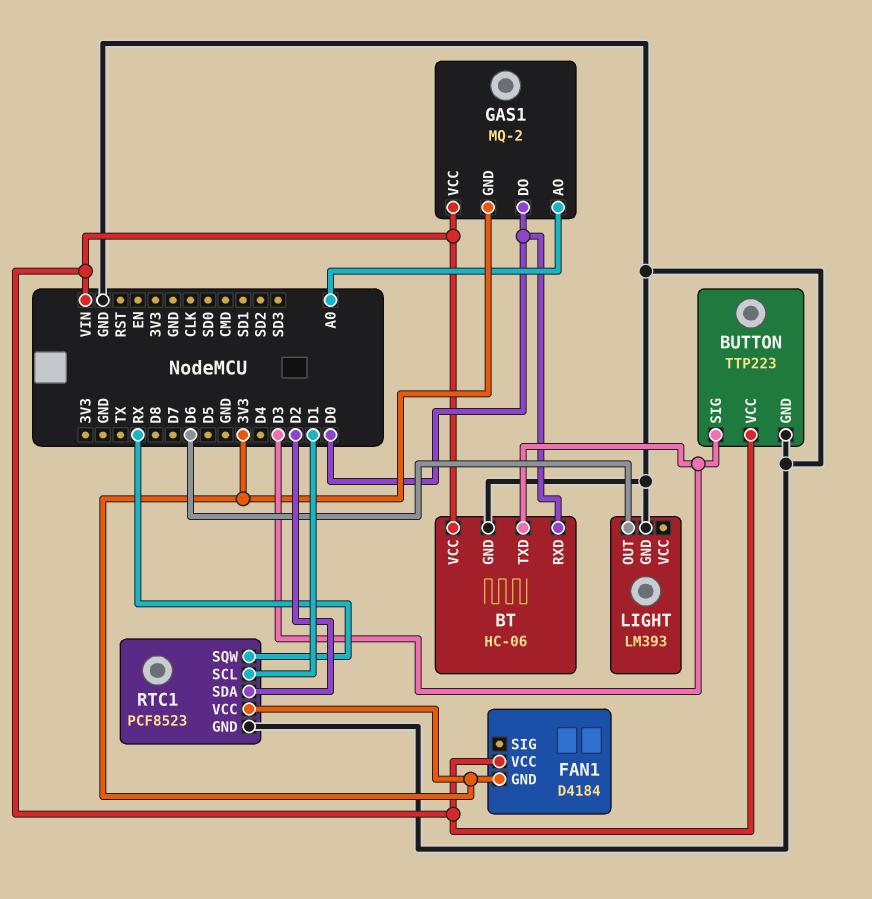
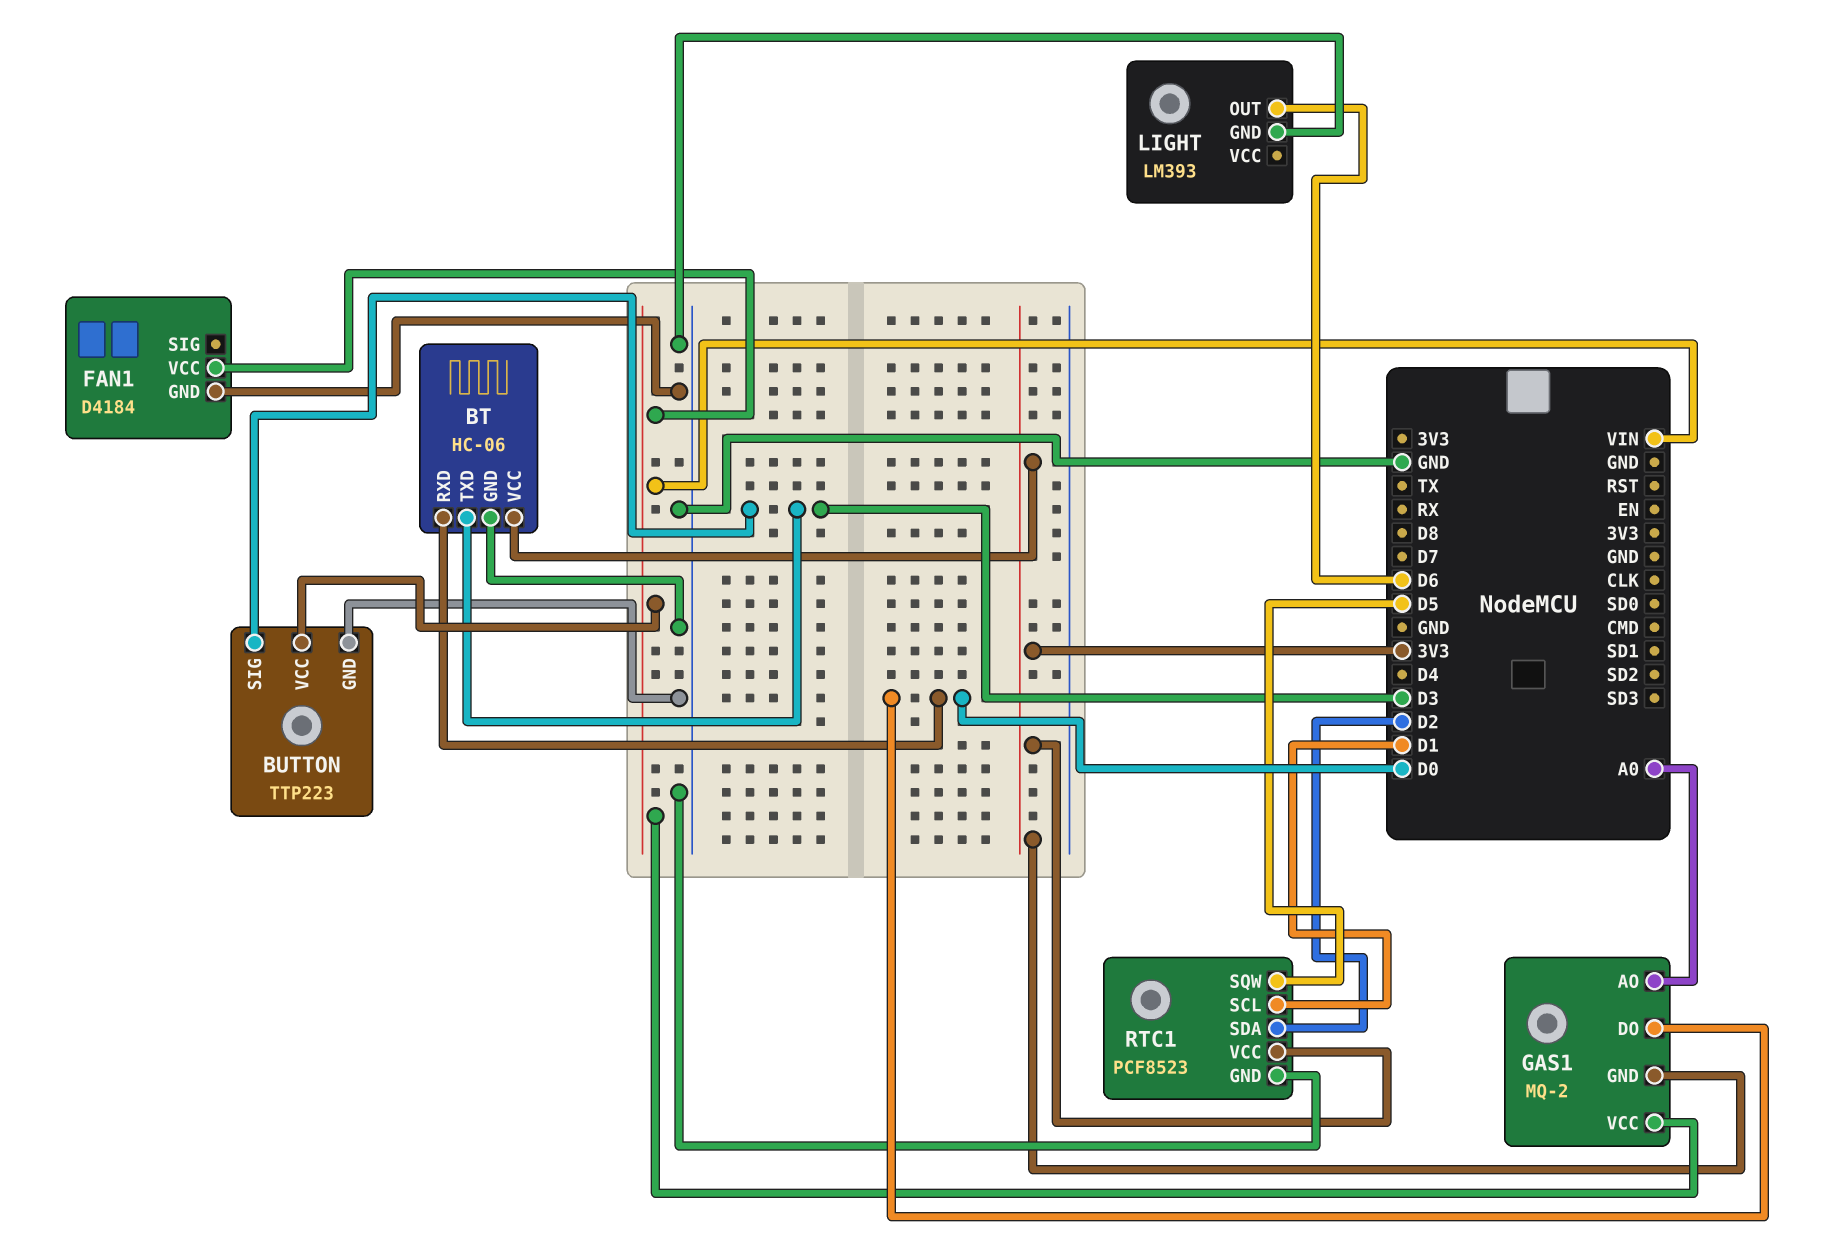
BT pin VCC: VIN -> 3V3
FAN1 pin GND: 3V3 -> GND
RTC1 pin SQW: RX -> D5

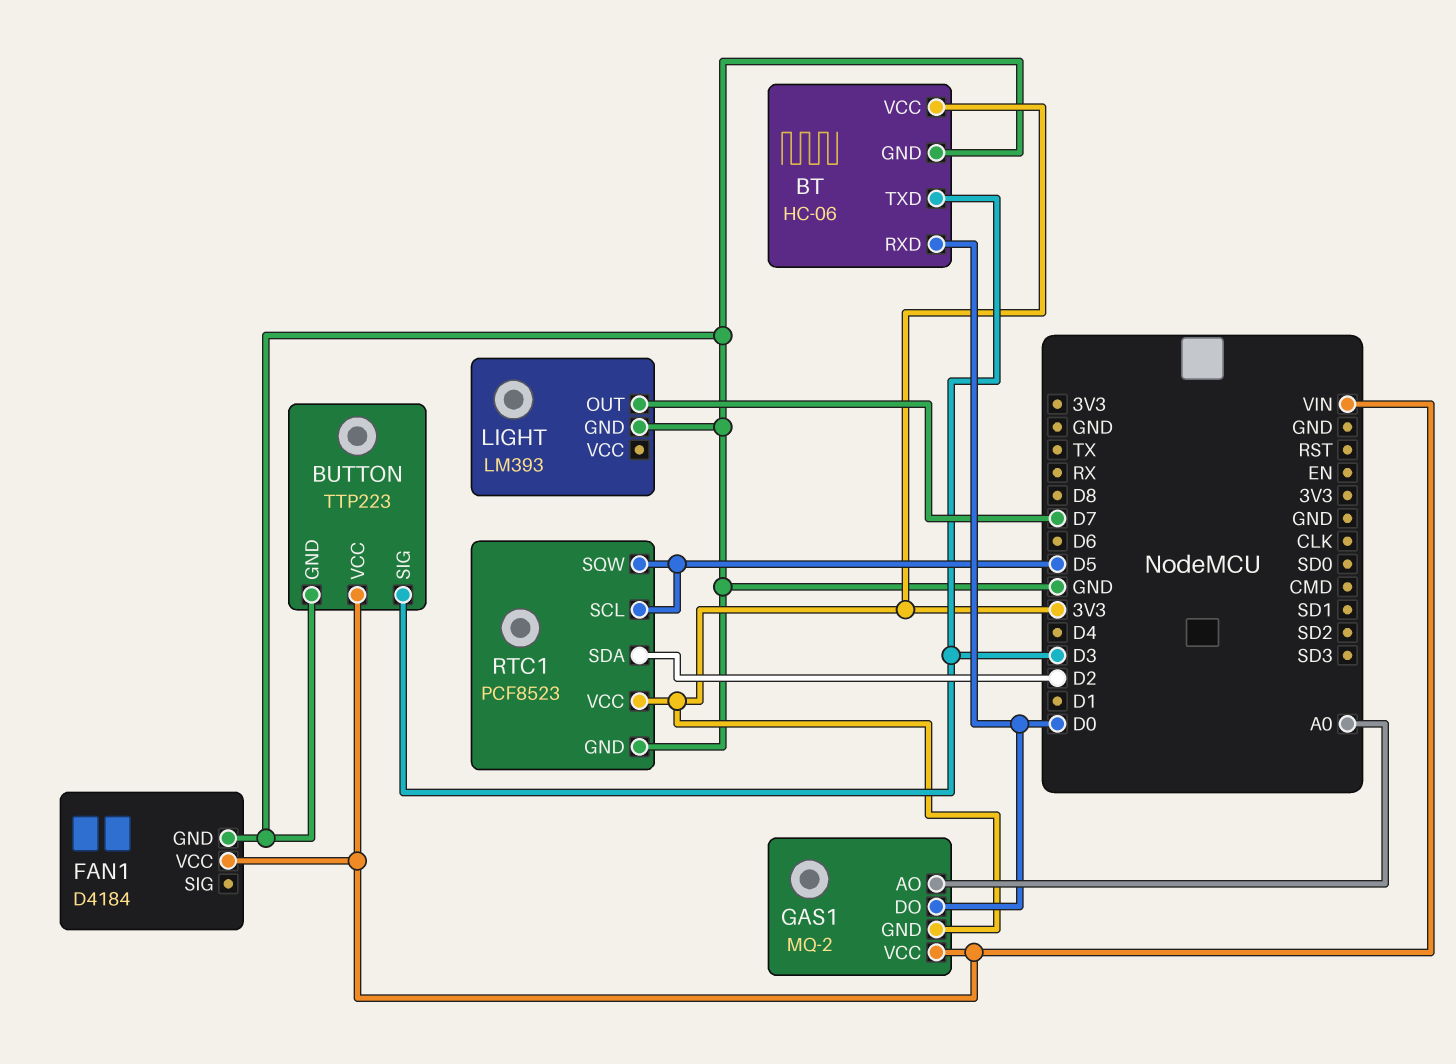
LIGHT pin OUT: D6 -> D7
RTC1 pin SCL: D1 -> D5

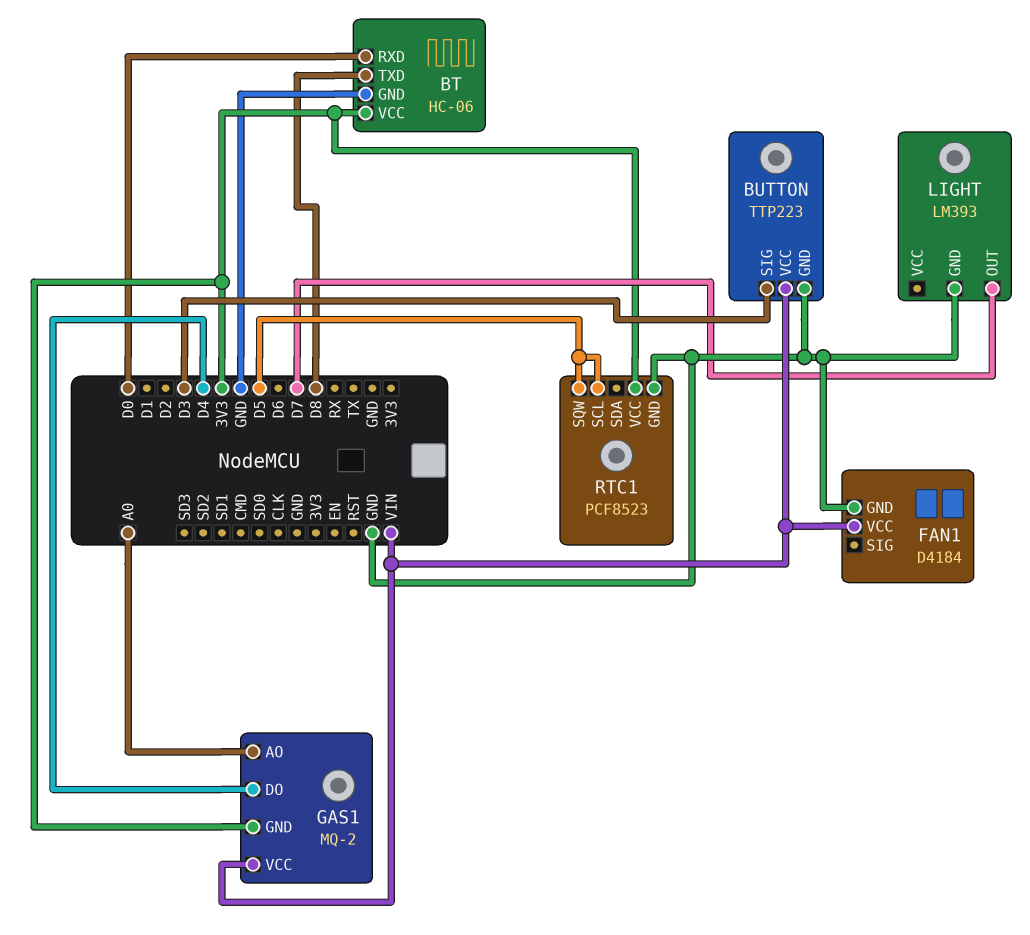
BT pin TXD: D3 -> D8
GAS1 pin DO: D0 -> D4
RTC1 pin SDA: D2 -> none

